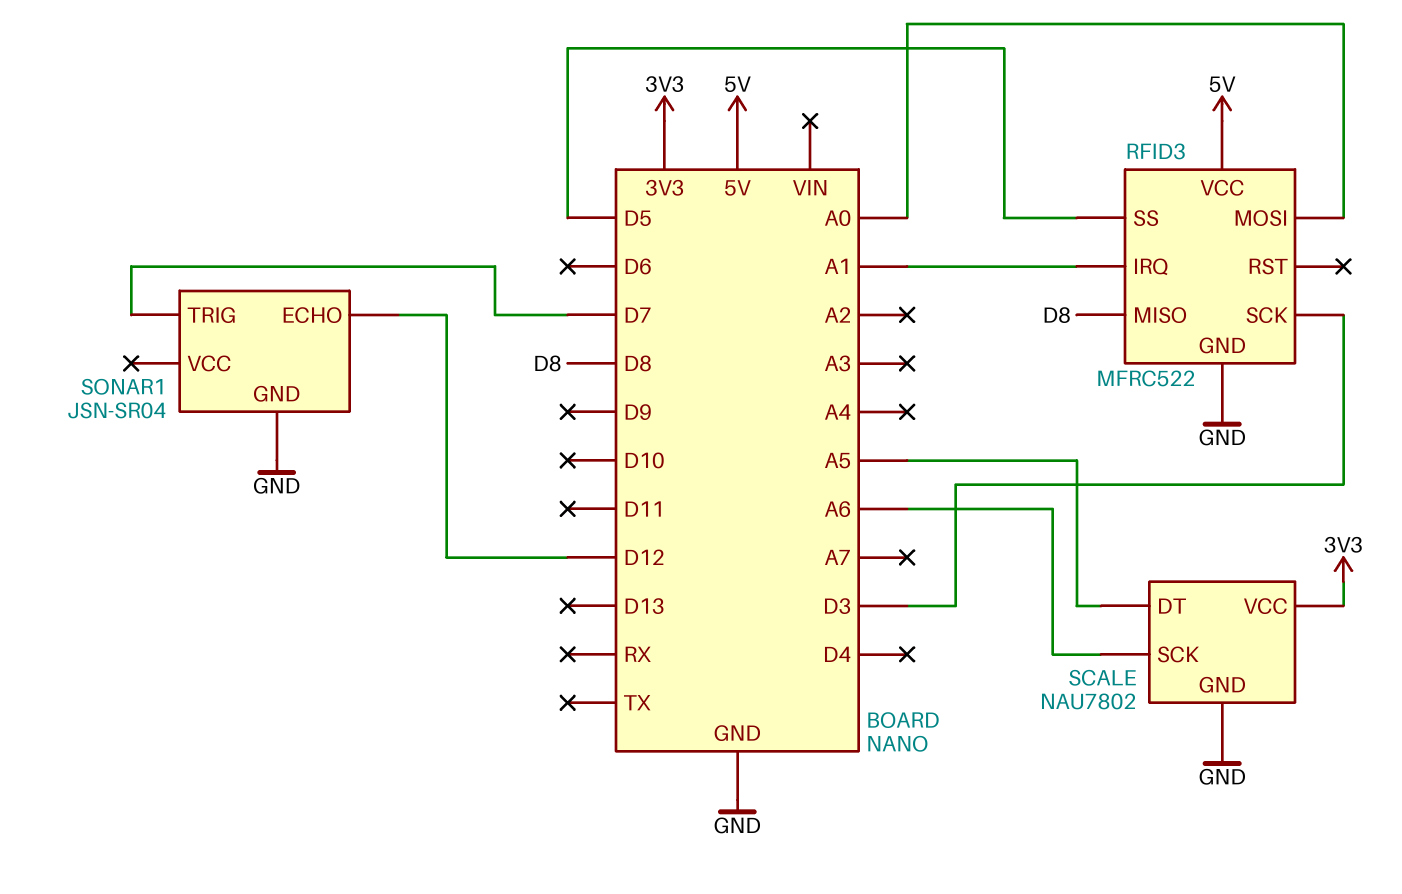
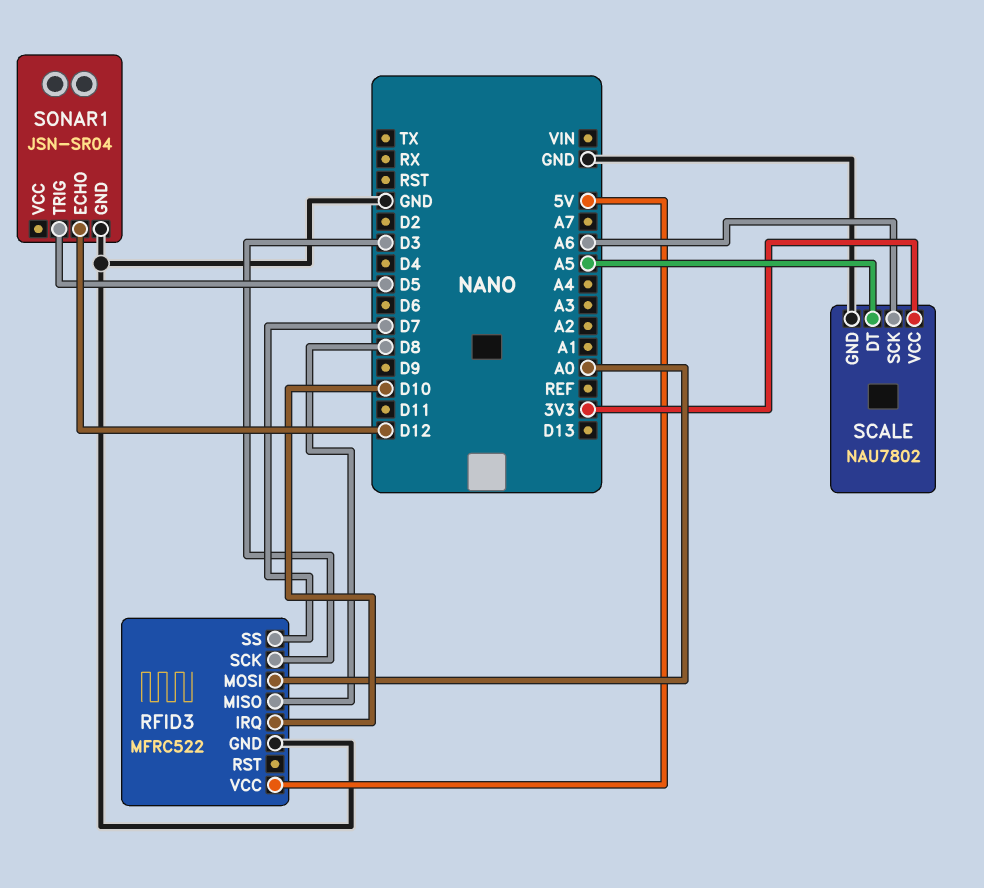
RFID3 pin IRQ: A1 -> D10
RFID3 pin SS: D5 -> D7
SONAR1 pin TRIG: D7 -> D5

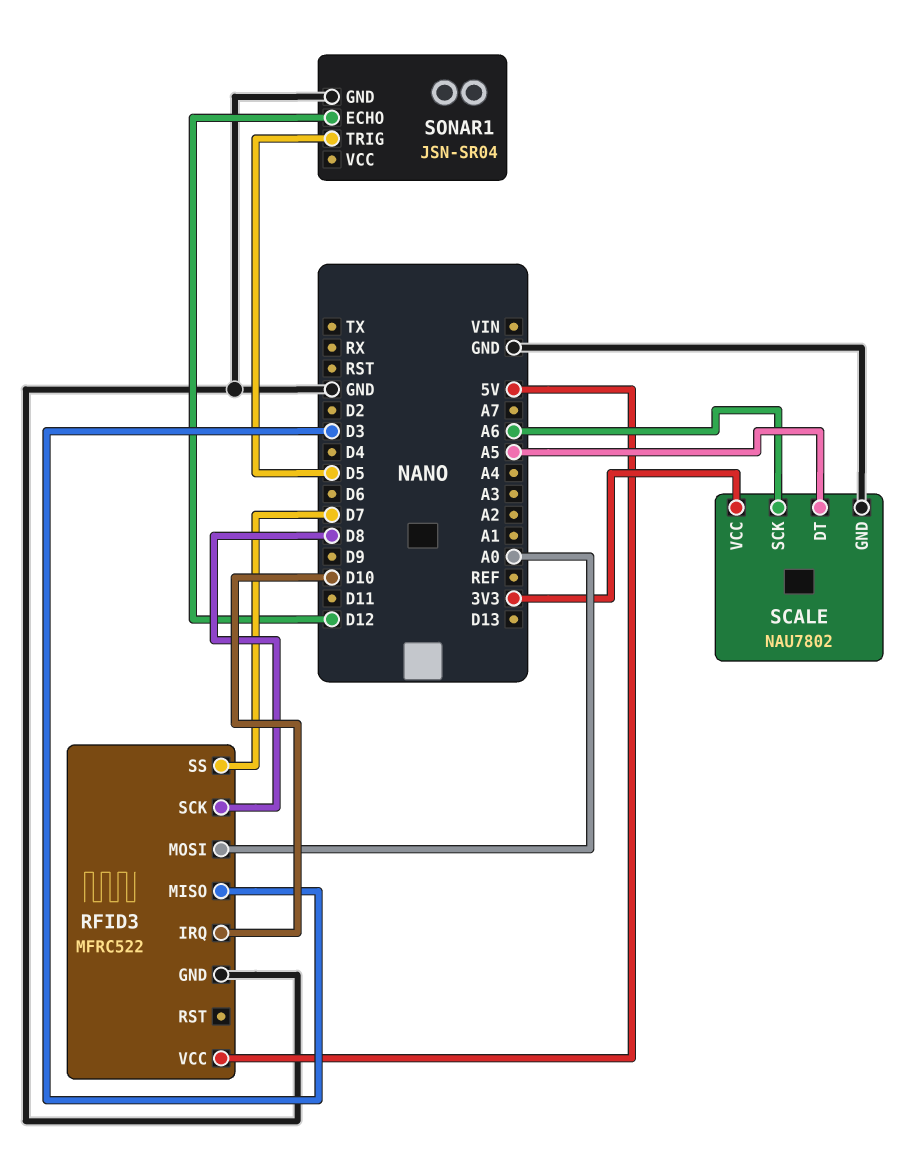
RFID3 pin MISO: D8 -> D3
RFID3 pin SCK: D3 -> D8

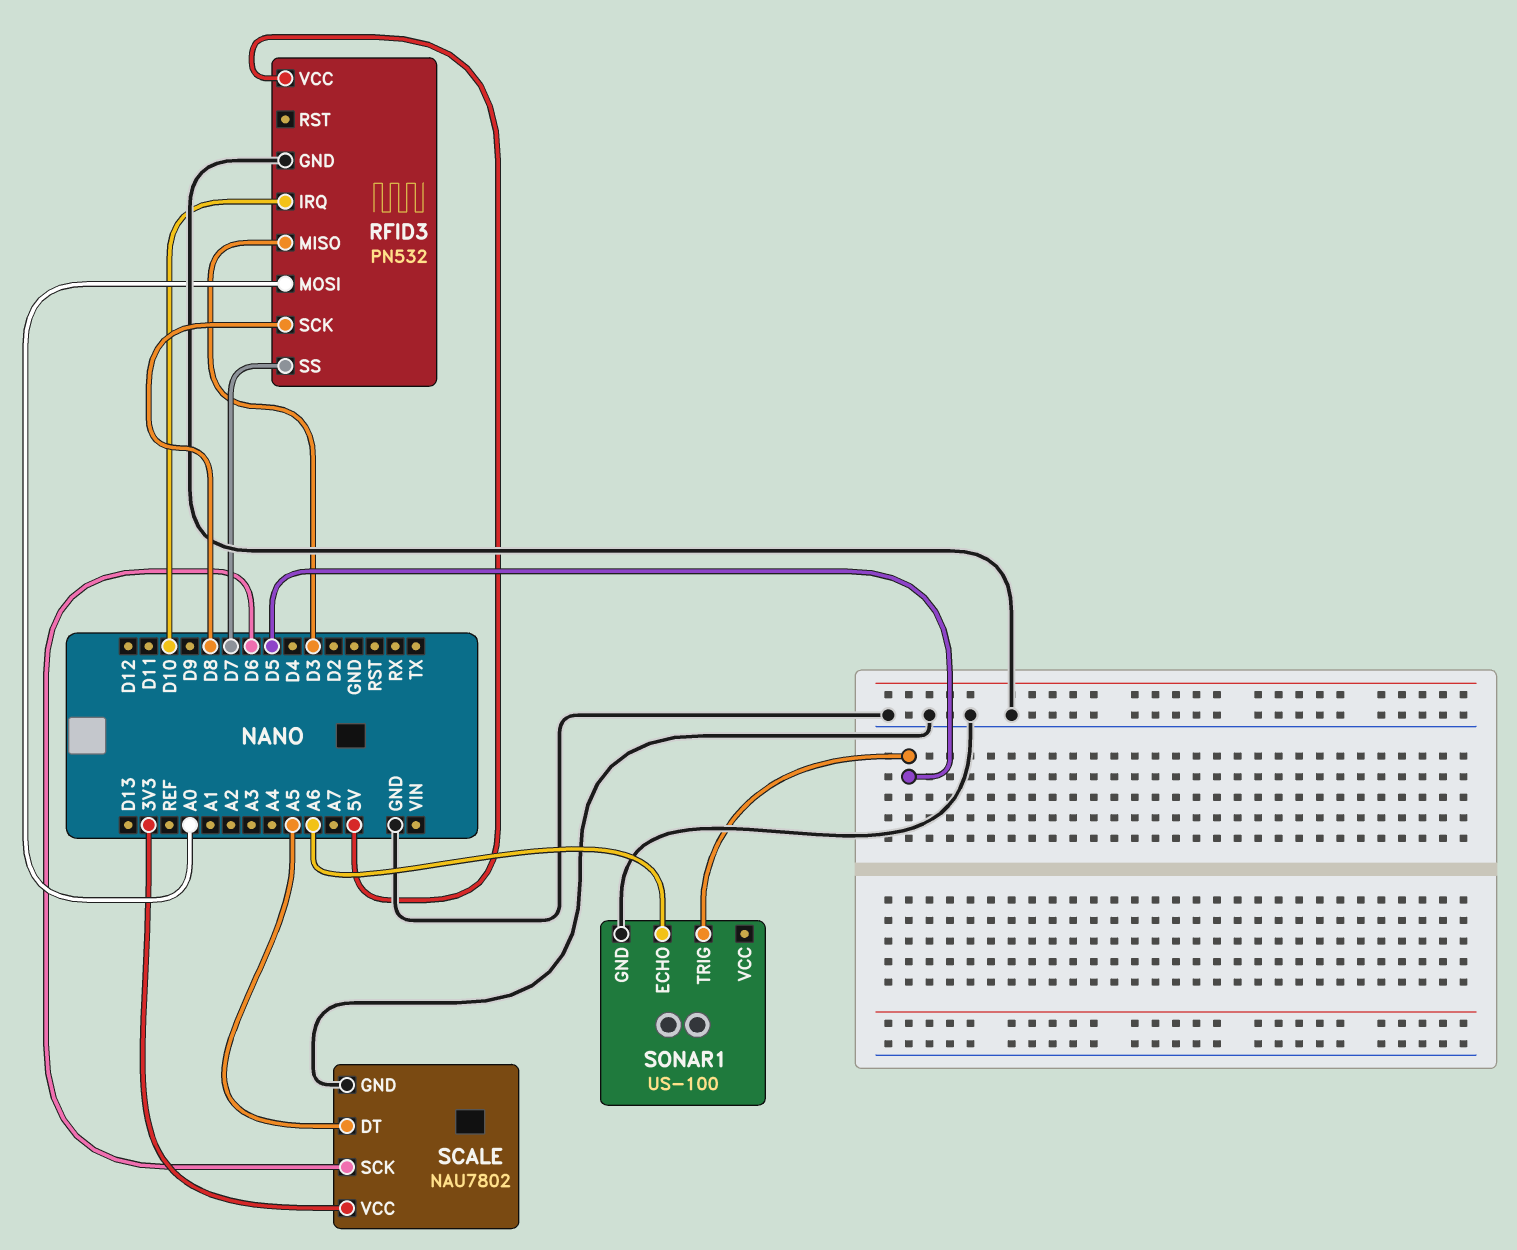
RFID3: MFRC522 -> PN532
SCALE pin SCK: A6 -> D6
SONAR1: JSN-SR04 -> US-100
SONAR1 pin ECHO: D12 -> A6

